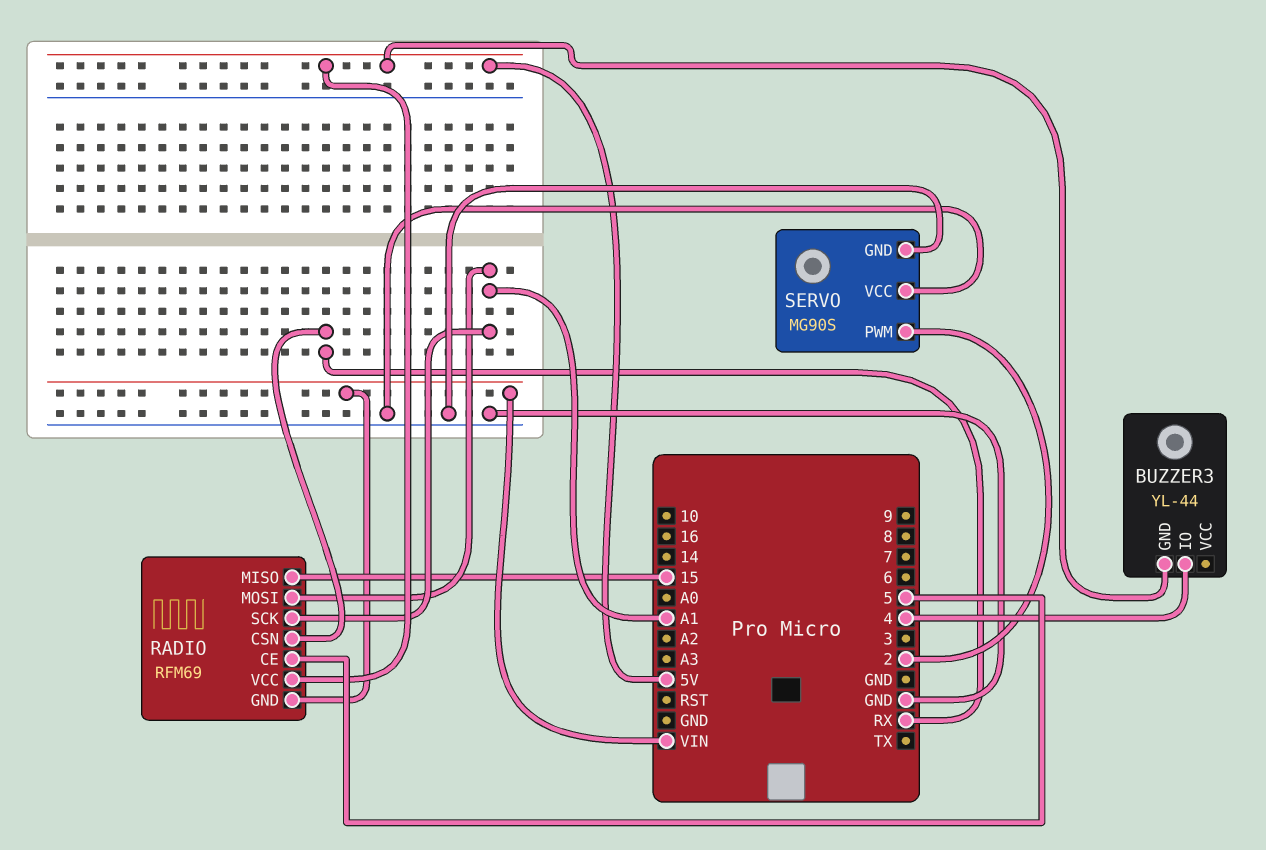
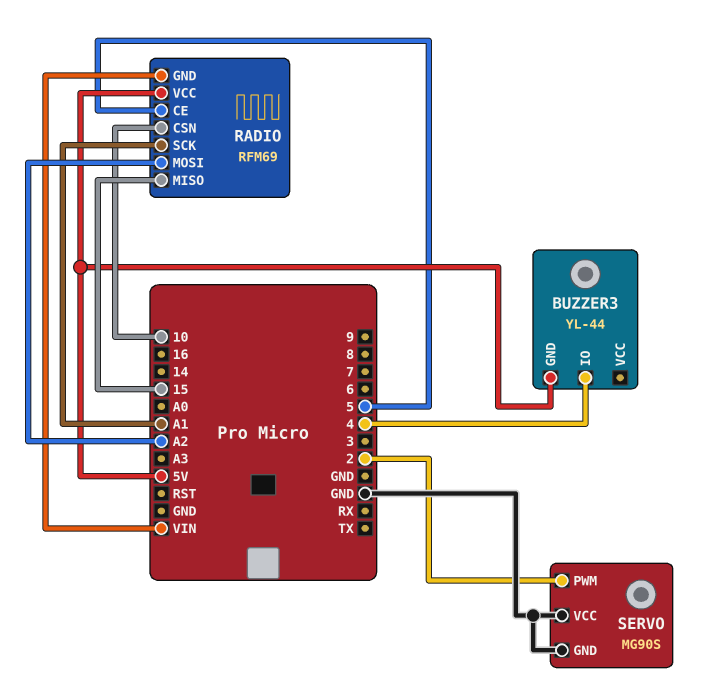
RADIO pin CSN: RX -> 10
RADIO pin MOSI: A1 -> A2

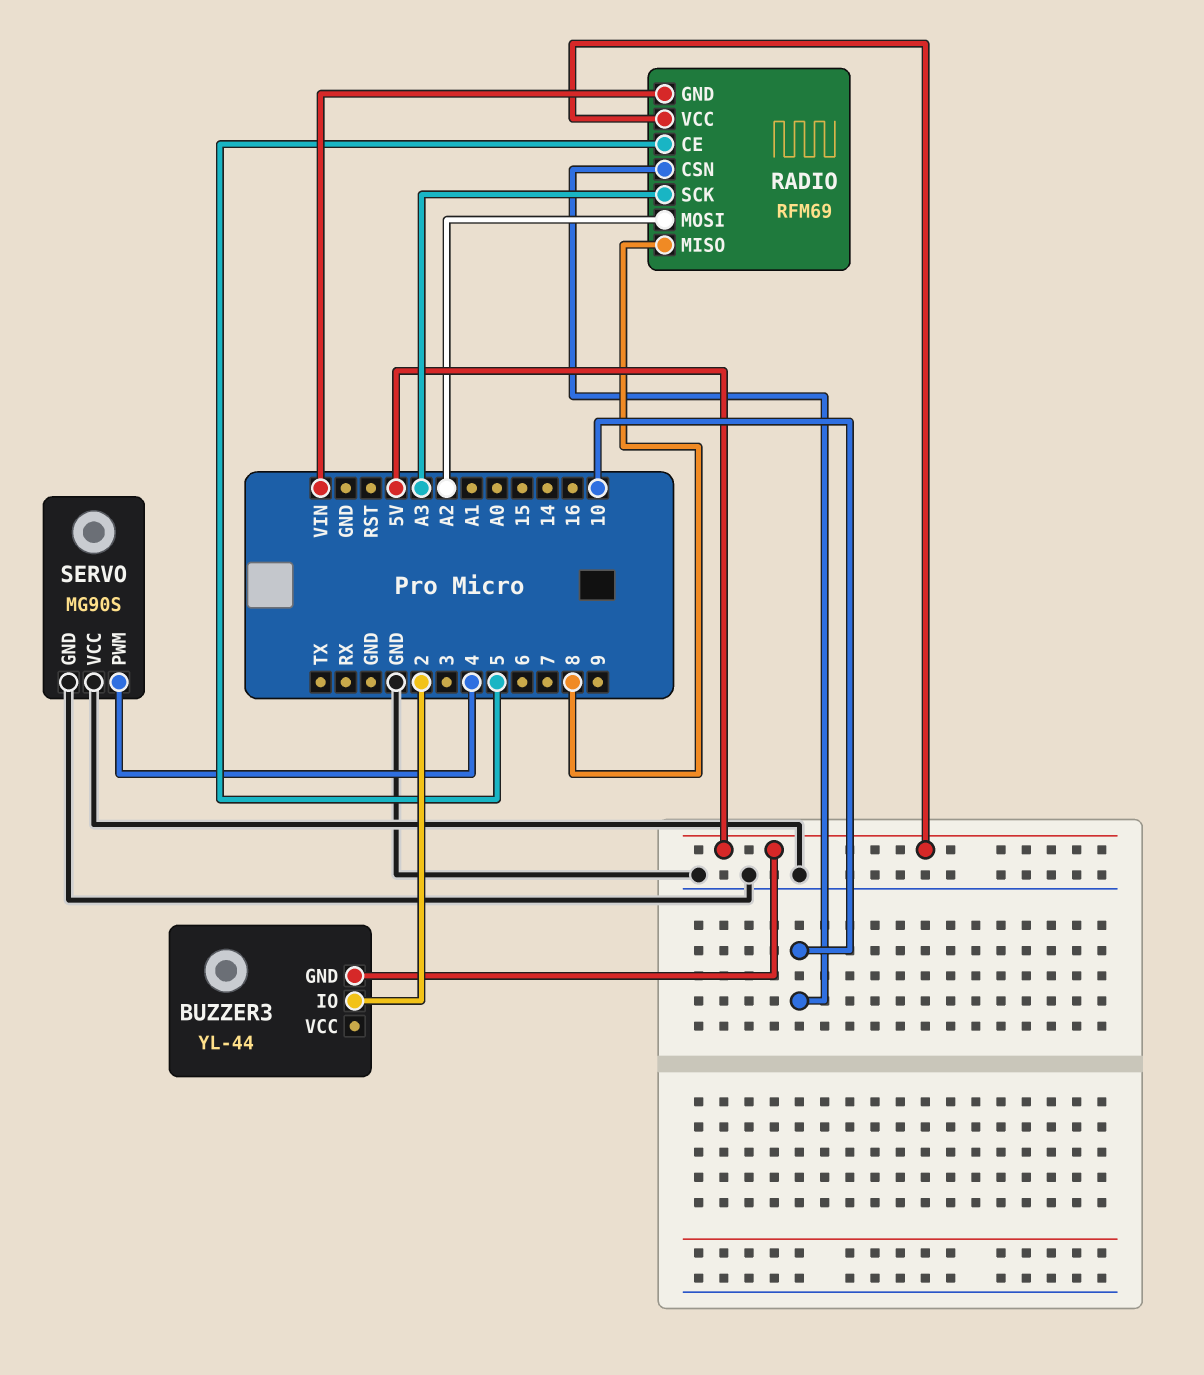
BUZZER3 pin IO: 4 -> 2
RADIO pin MISO: 15 -> 8
RADIO pin SCK: A1 -> A3
SERVO pin PWM: 2 -> 4

